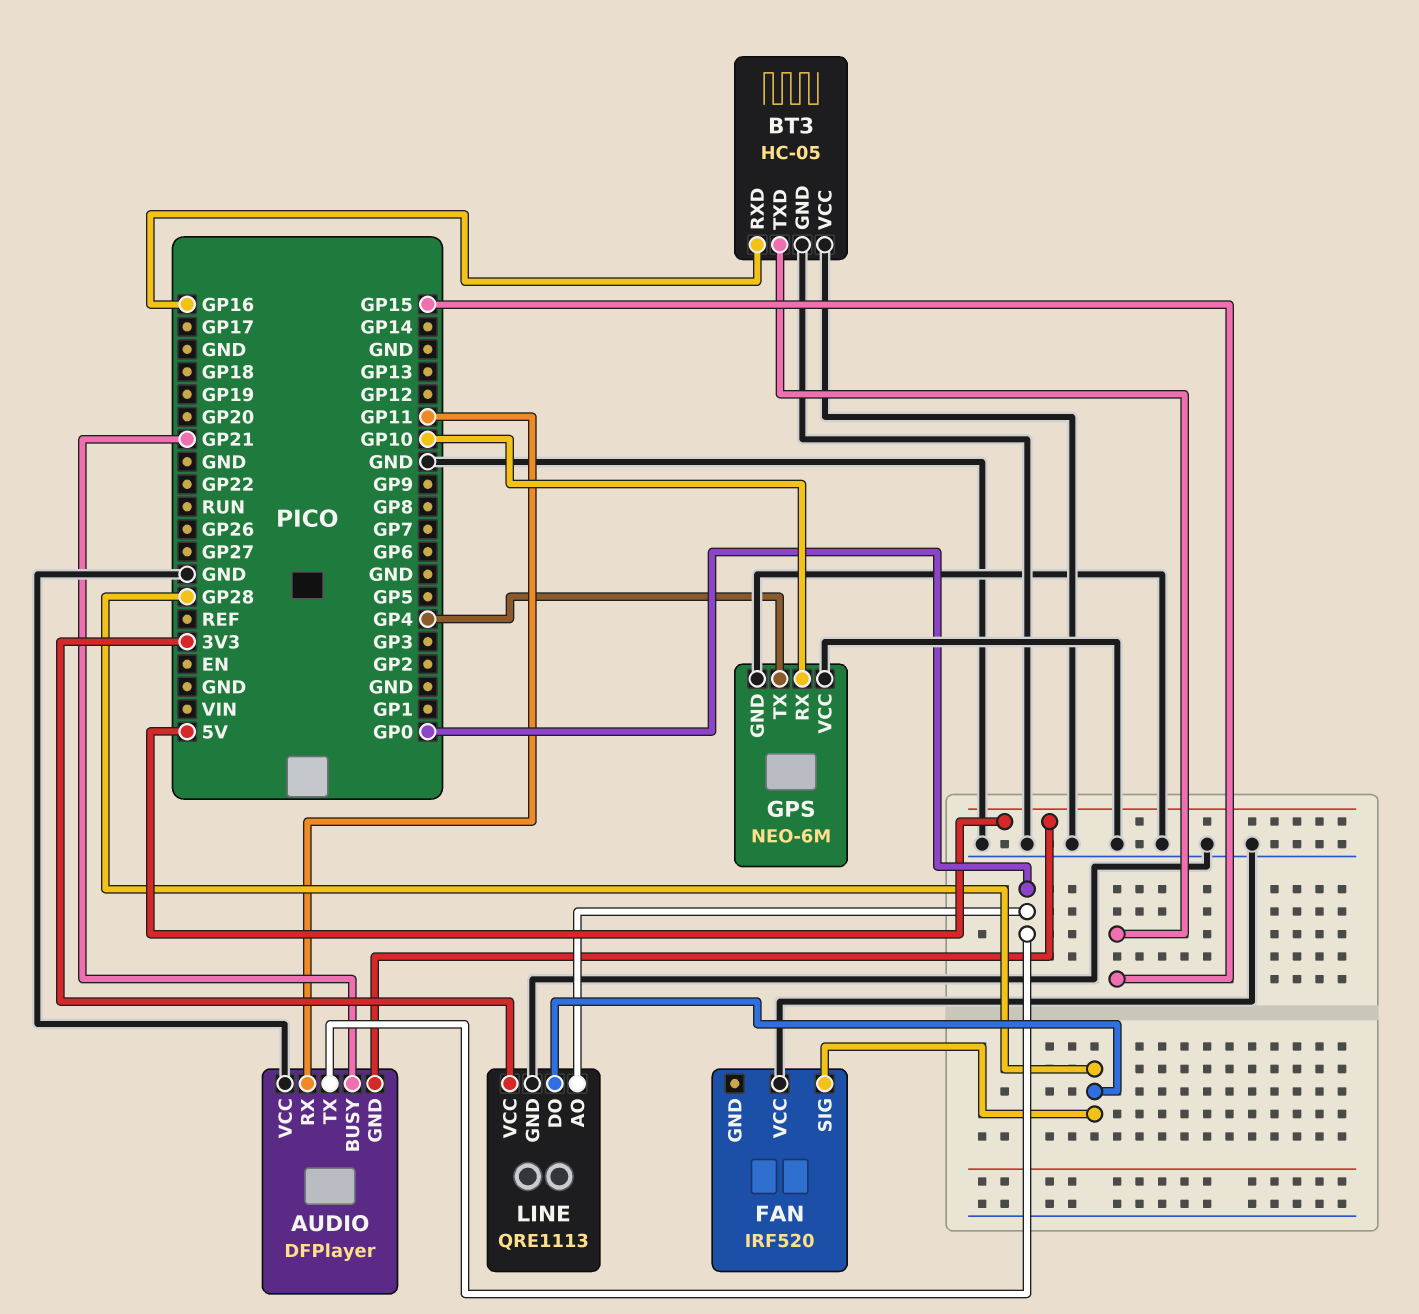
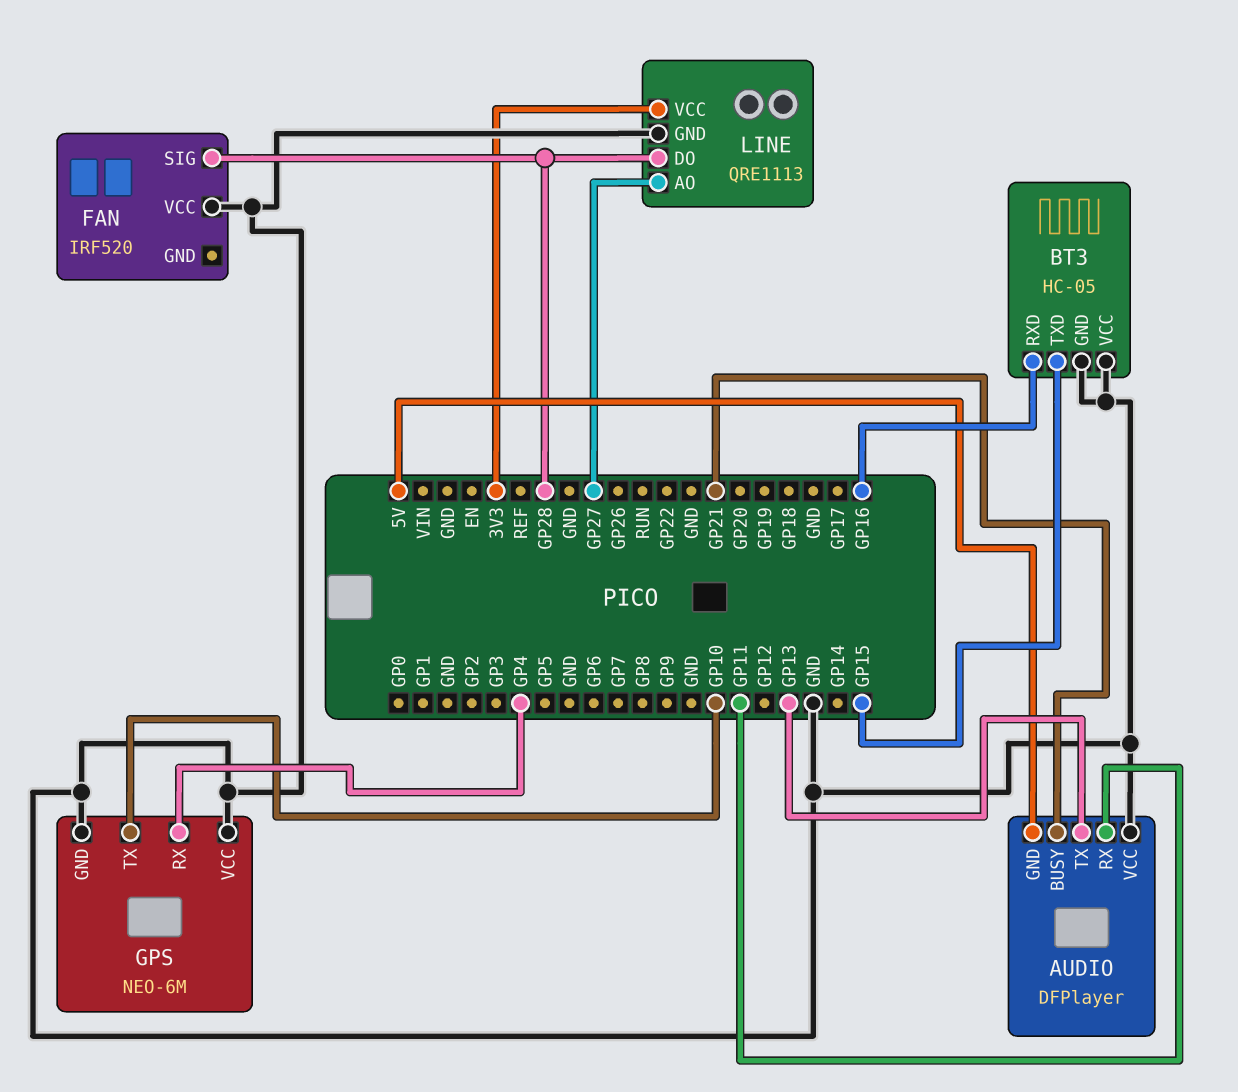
AUDIO pin TX: GP0 -> GP13
GPS pin RX: GP10 -> GP4
GPS pin TX: GP4 -> GP10
LINE pin AO: GP0 -> GP27

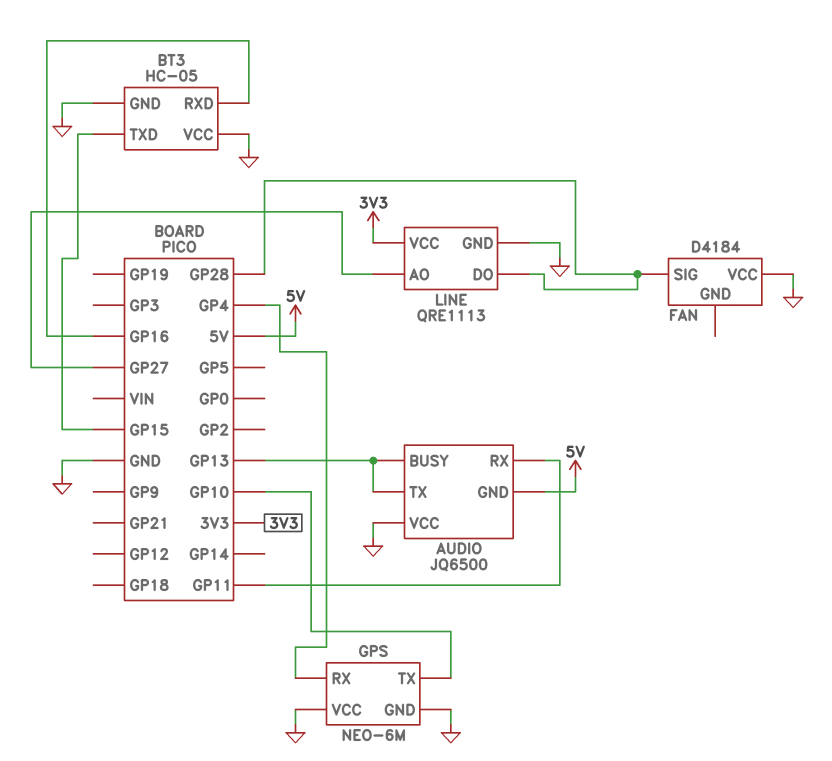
AUDIO: DFPlayer -> JQ6500
AUDIO pin BUSY: GP21 -> GP13
FAN: IRF520 -> D4184

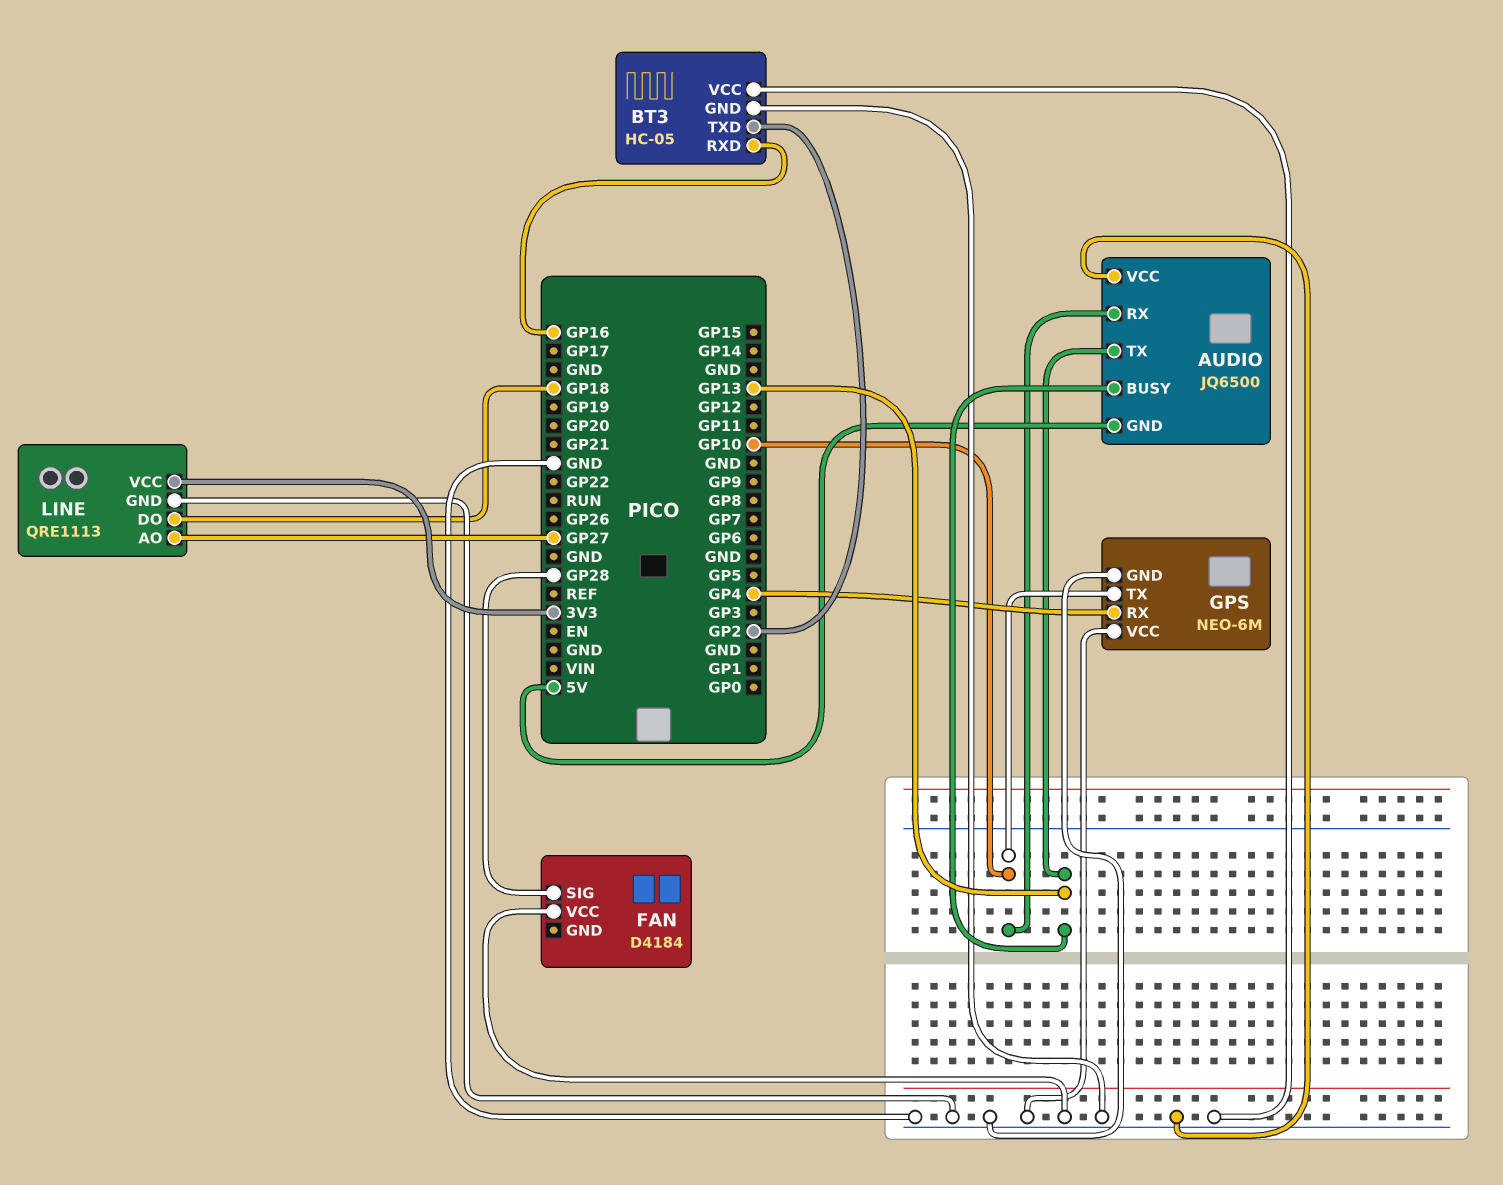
AUDIO pin RX: GP11 -> GP10
BT3 pin TXD: GP15 -> GP2
LINE pin DO: GP28 -> GP18

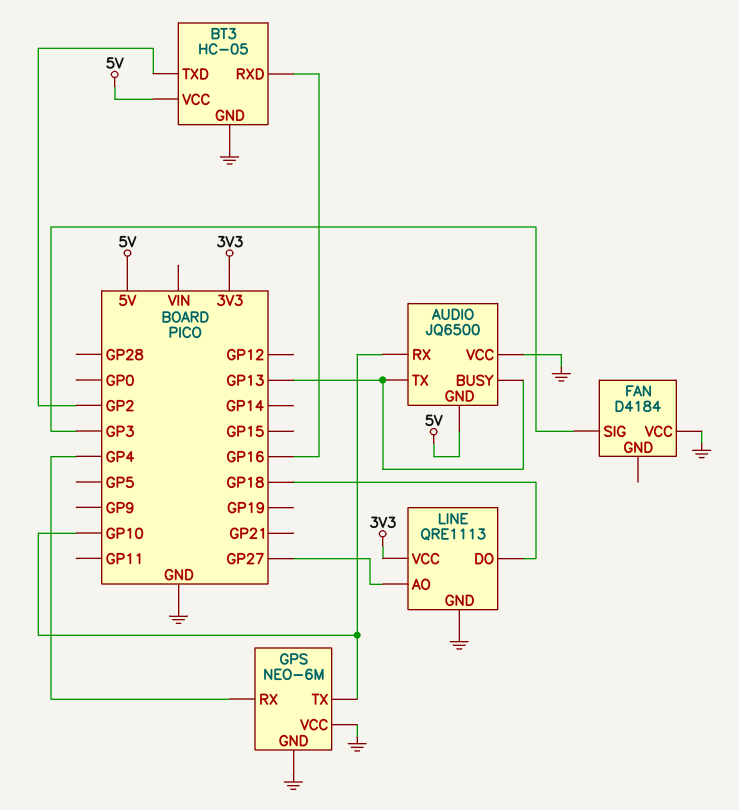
BT3 pin VCC: GND -> 5V
FAN pin SIG: GP28 -> GP3

